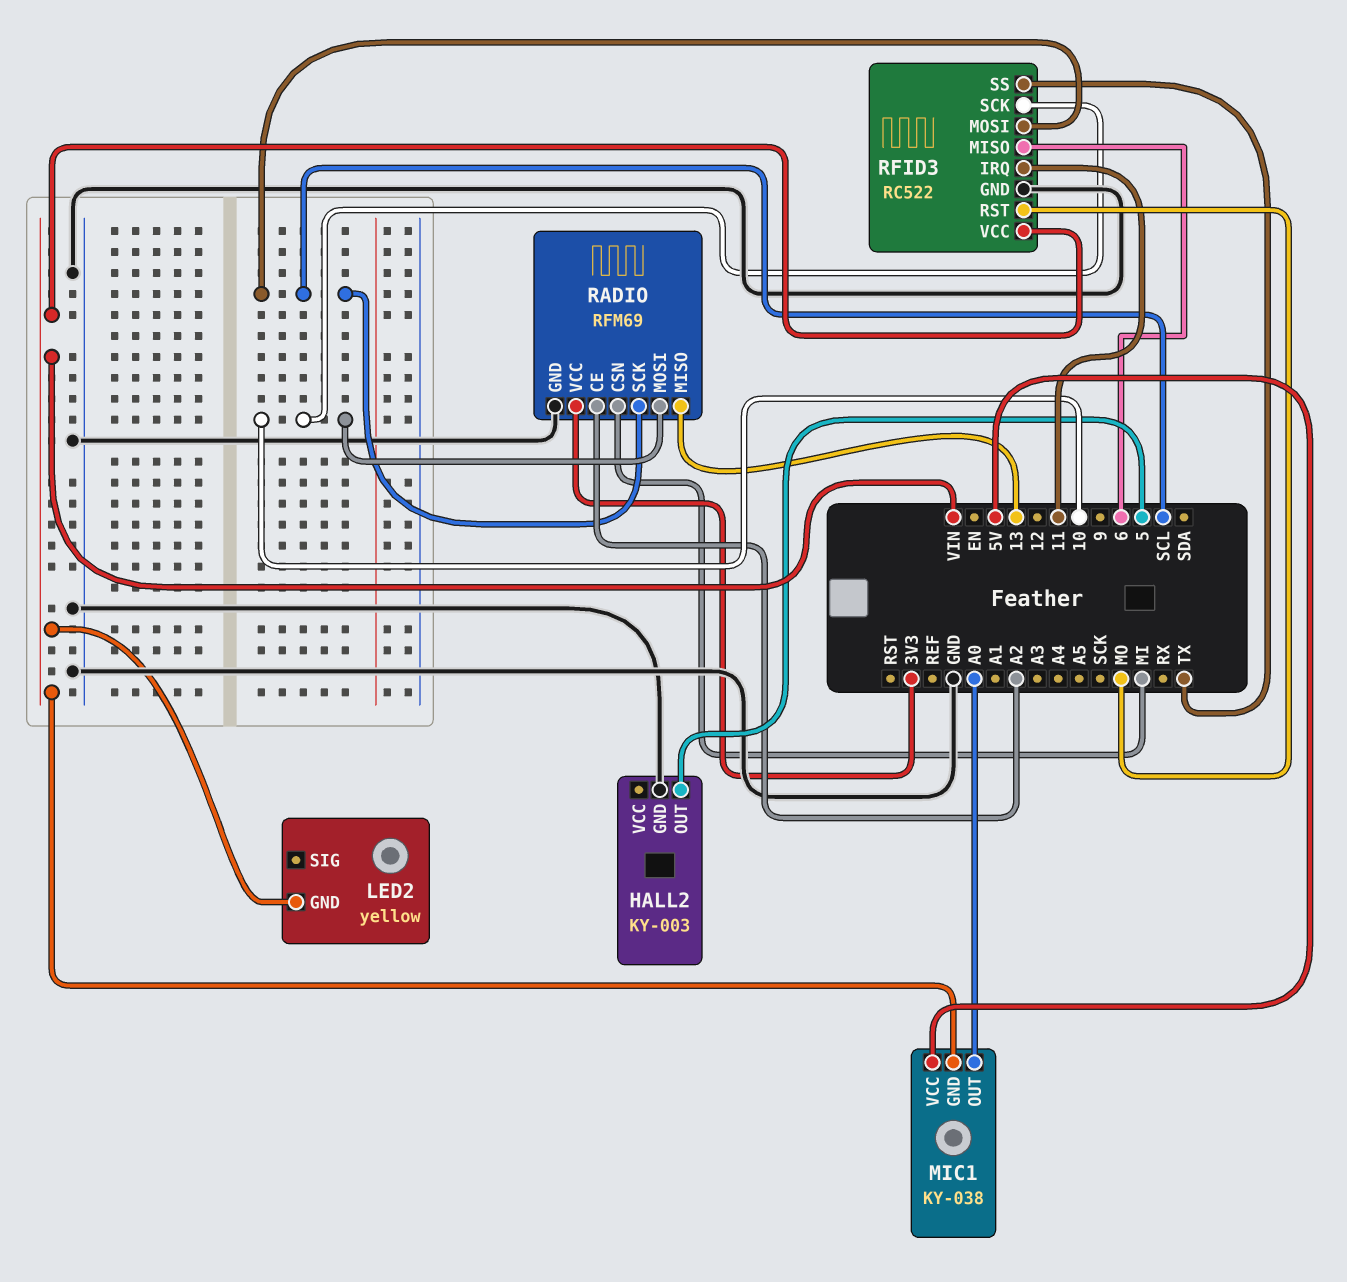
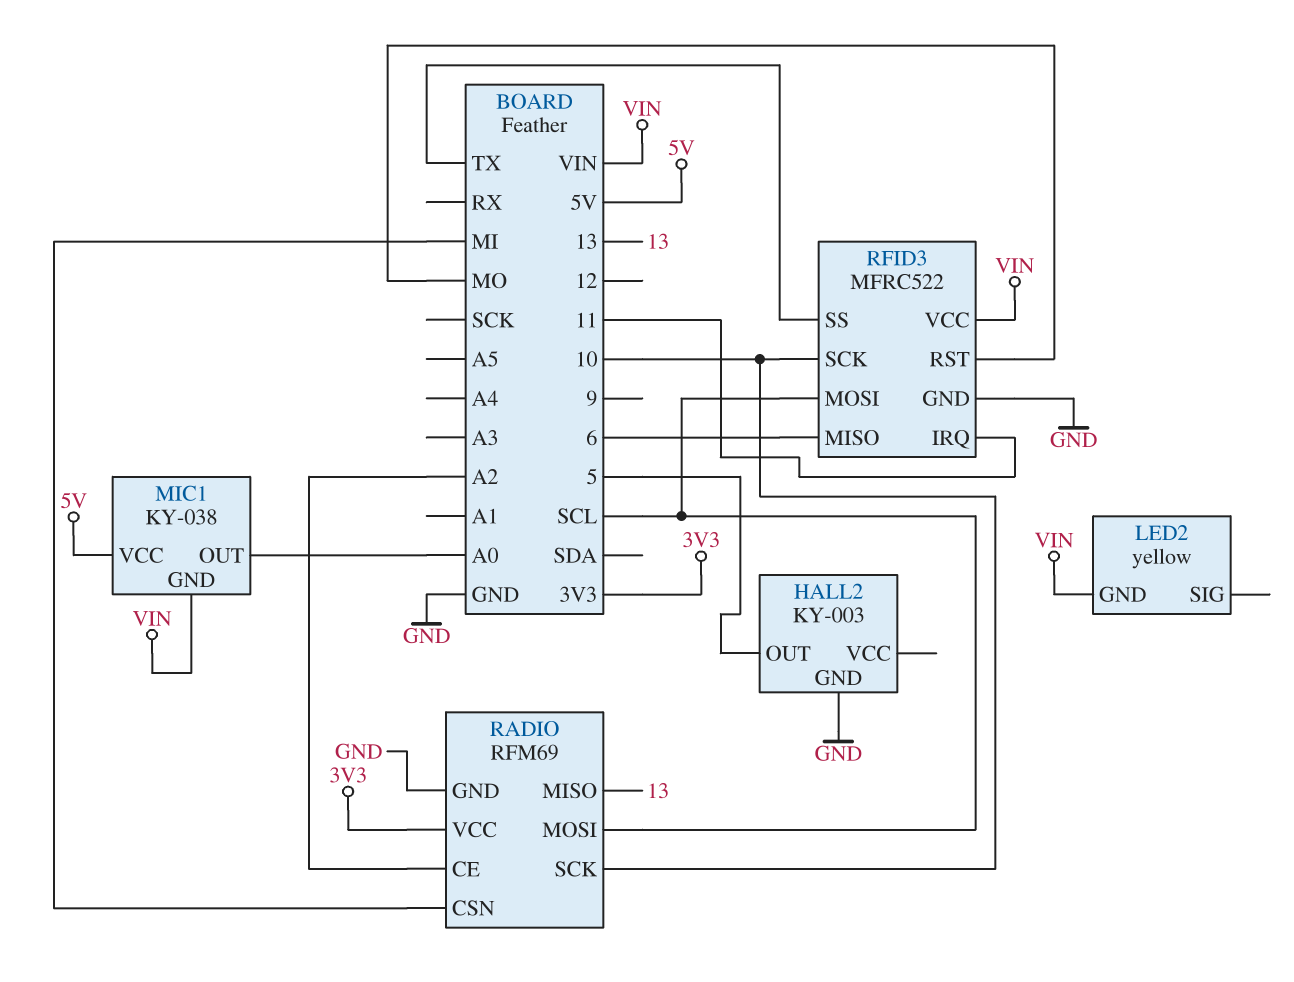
RADIO pin MOSI: 10 -> SCL
RADIO pin SCK: SCL -> 10
RFID3: RC522 -> MFRC522

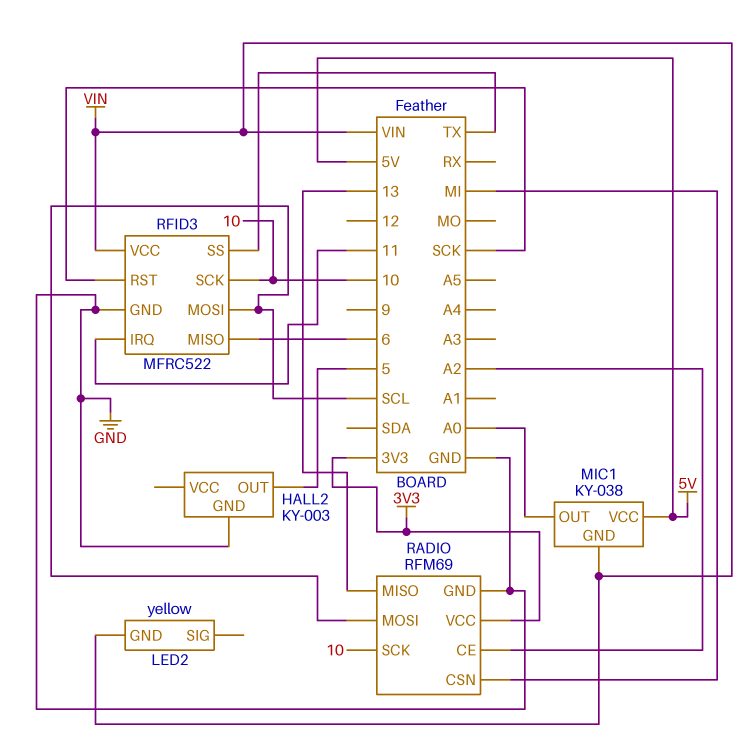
RFID3 pin RST: MO -> SCK

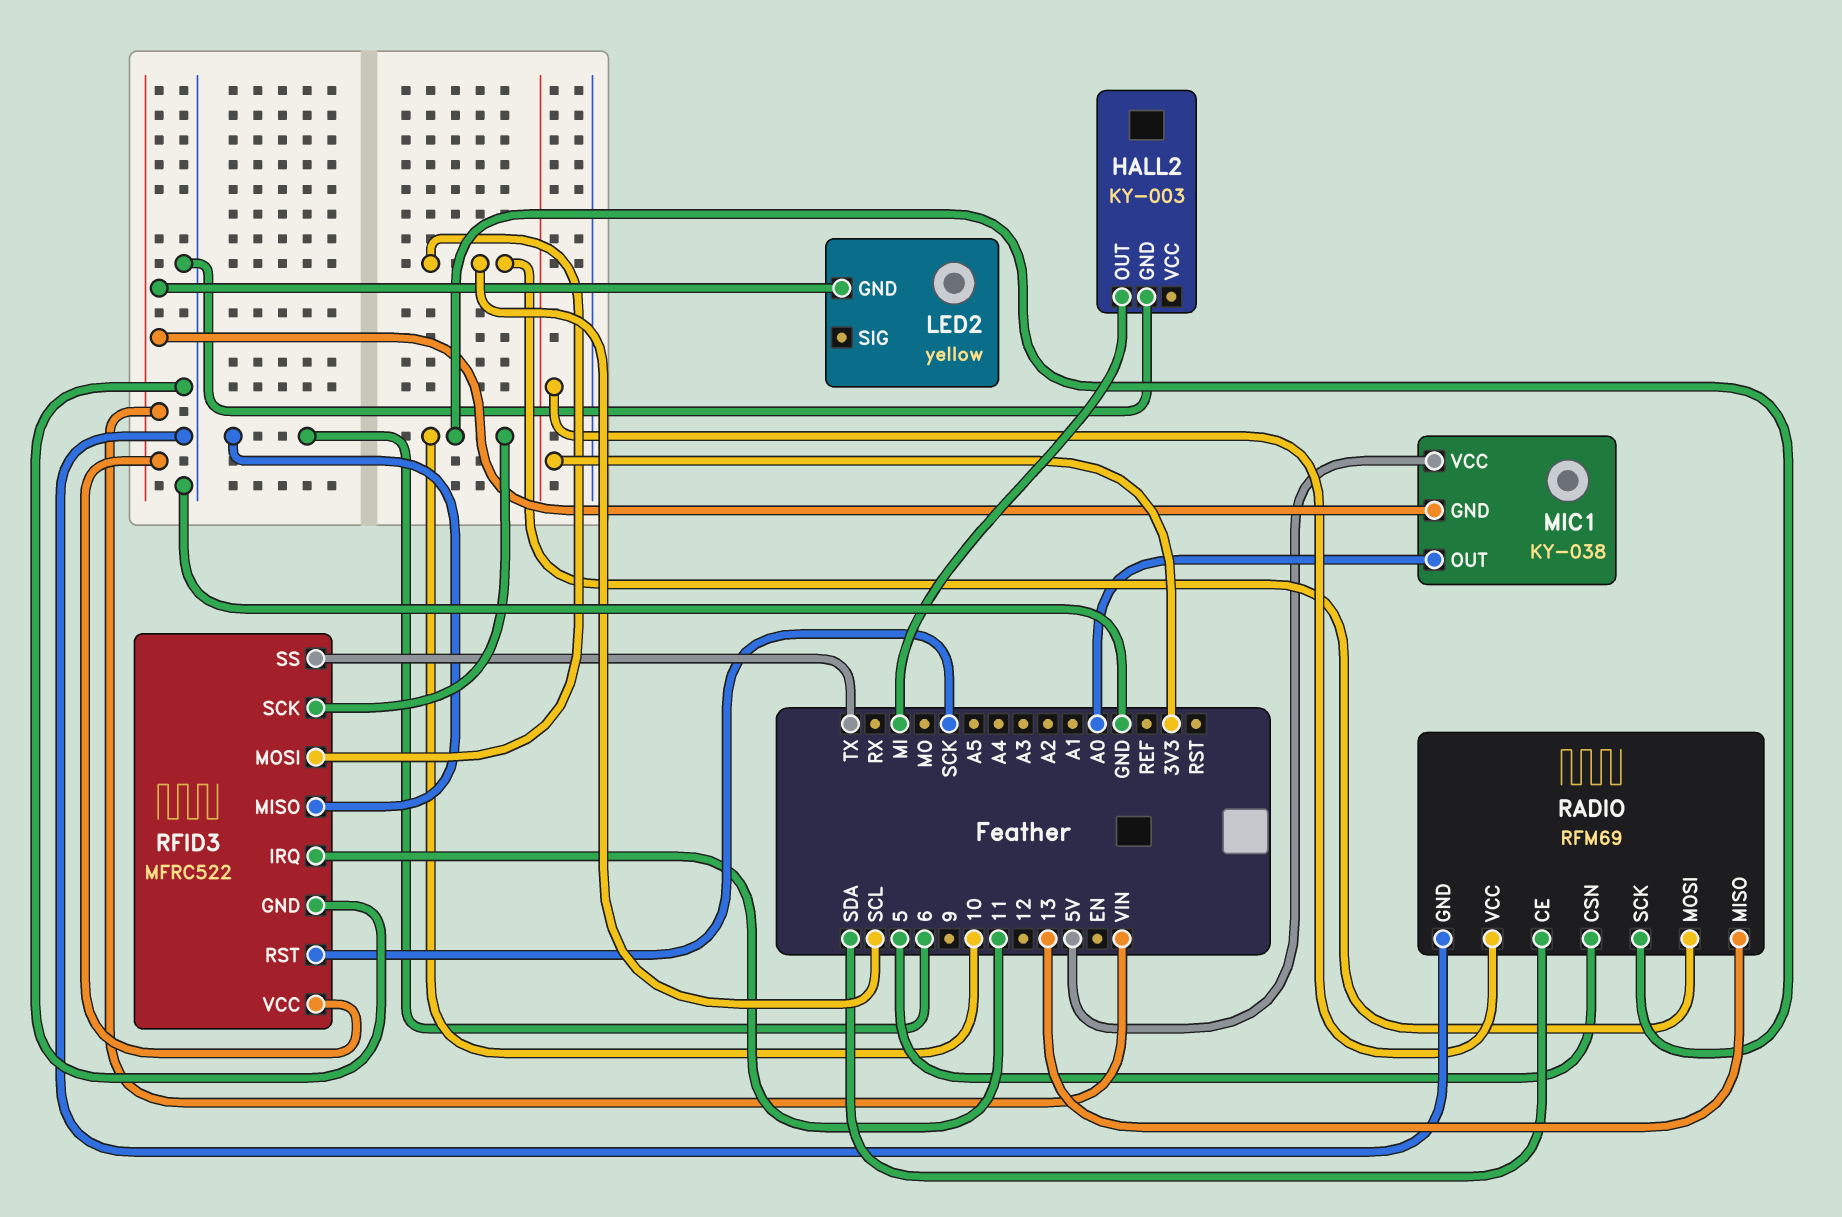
HALL2 pin OUT: 5 -> MI
RADIO pin CE: A2 -> SDA
RADIO pin CSN: MI -> 5

